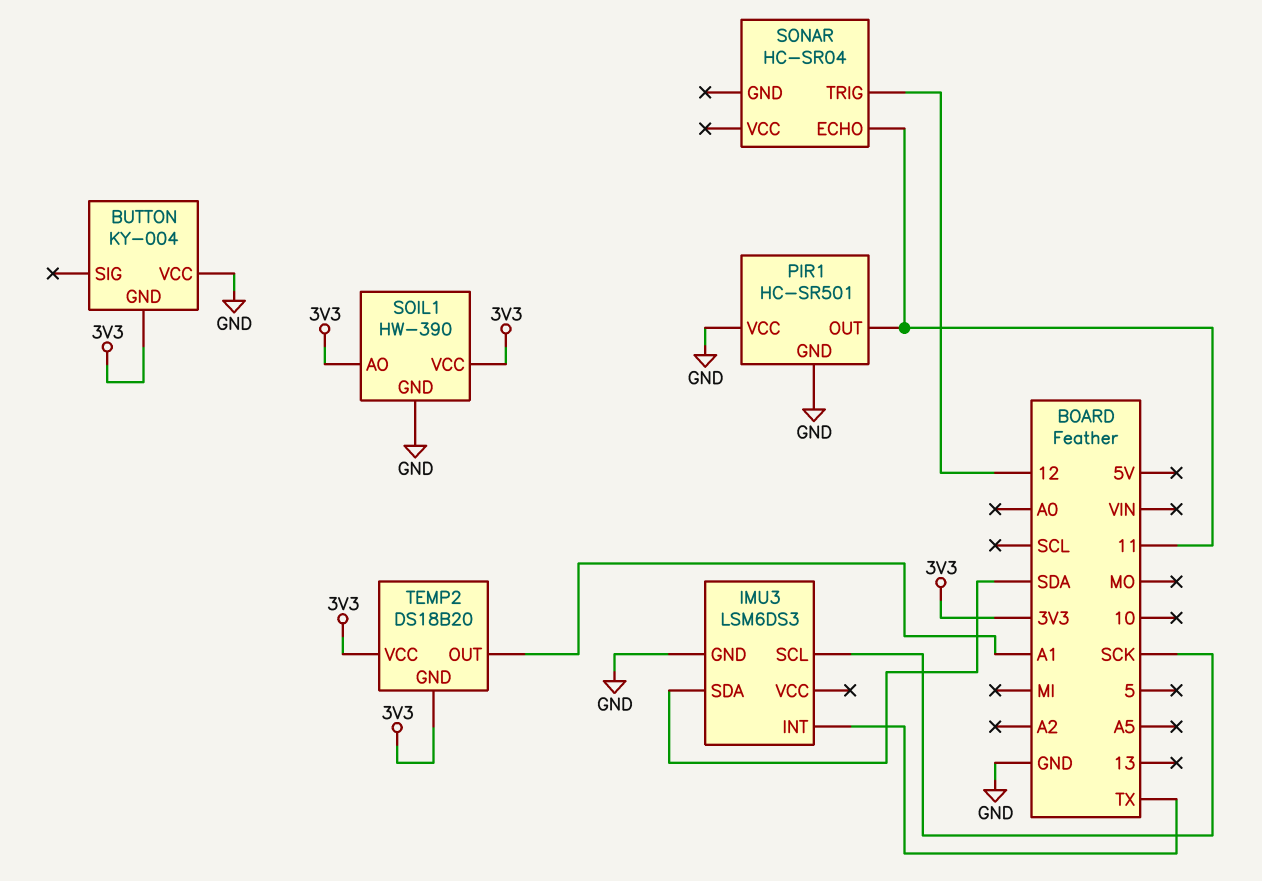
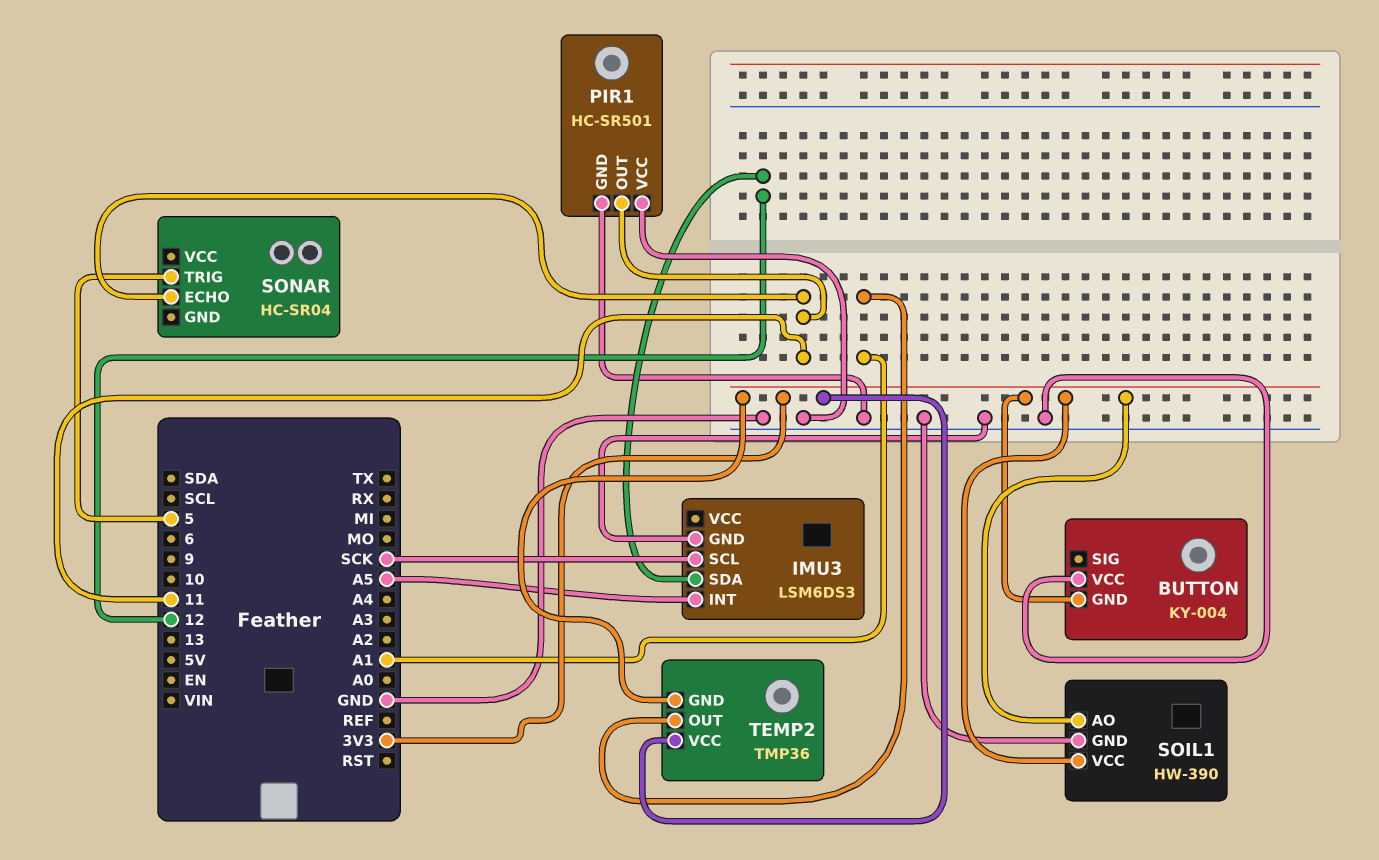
IMU3 pin INT: TX -> A5
IMU3 pin SDA: SDA -> 12
SONAR pin TRIG: 12 -> 5
TEMP2: DS18B20 -> TMP36

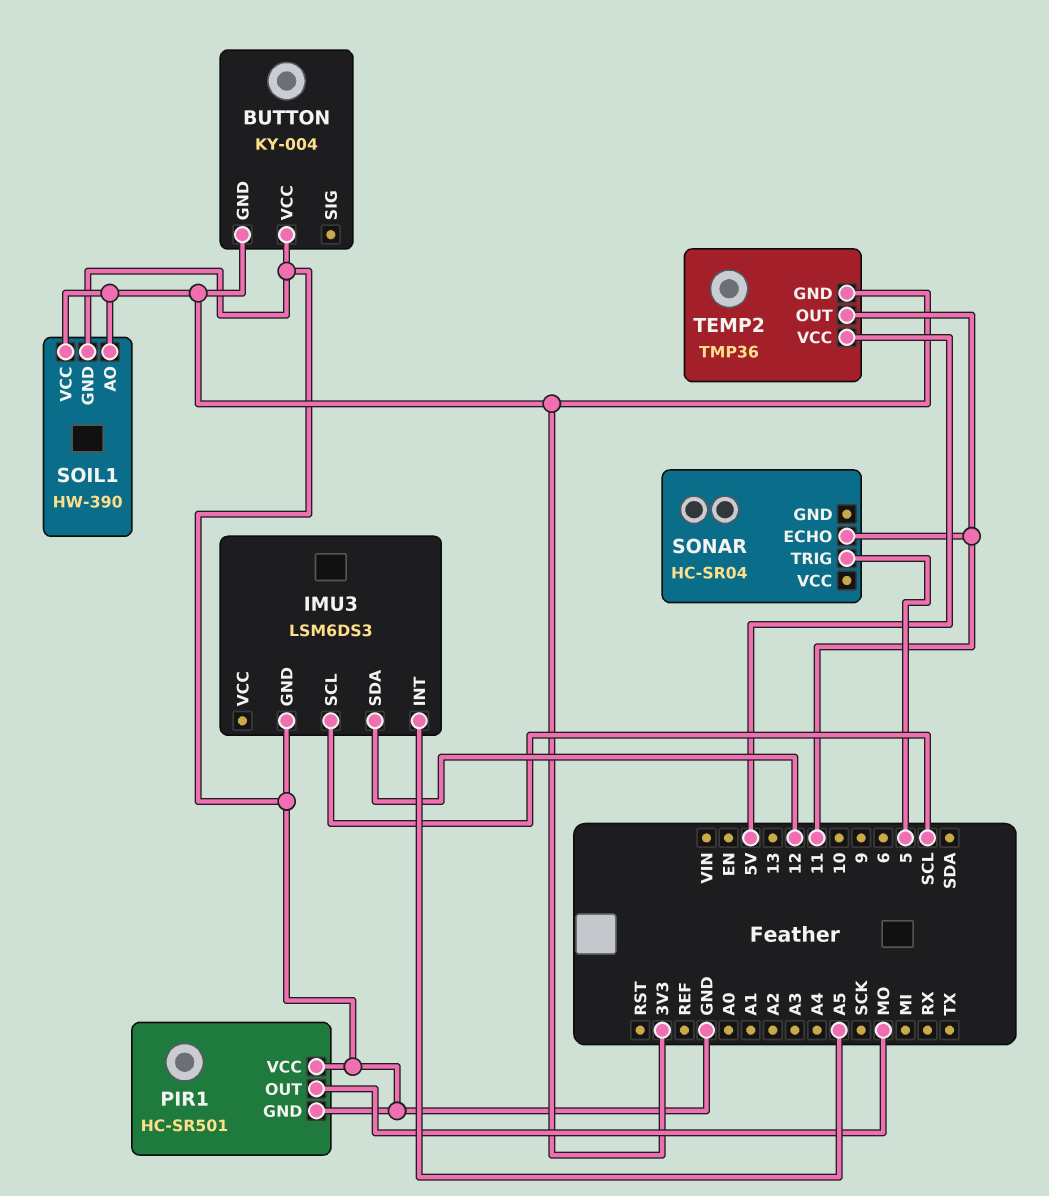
IMU3 pin SCL: SCK -> SCL
PIR1 pin OUT: 11 -> MO
TEMP2 pin OUT: A1 -> 11
TEMP2 pin VCC: 3V3 -> 5V

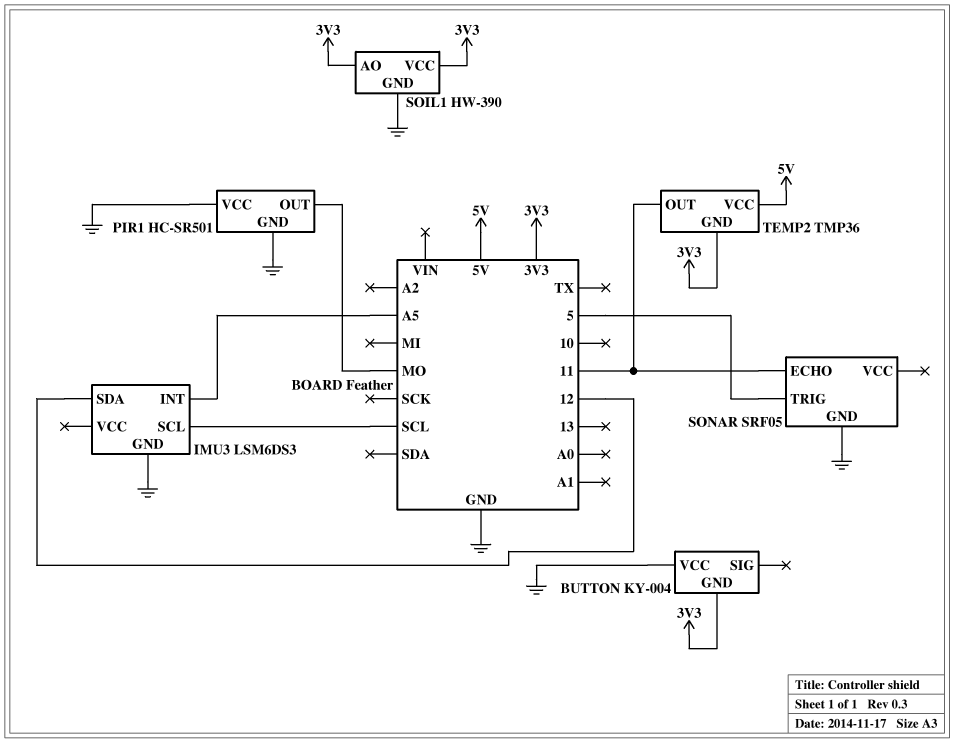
SONAR: HC-SR04 -> SRF05
SONAR pin GND: none -> GND

